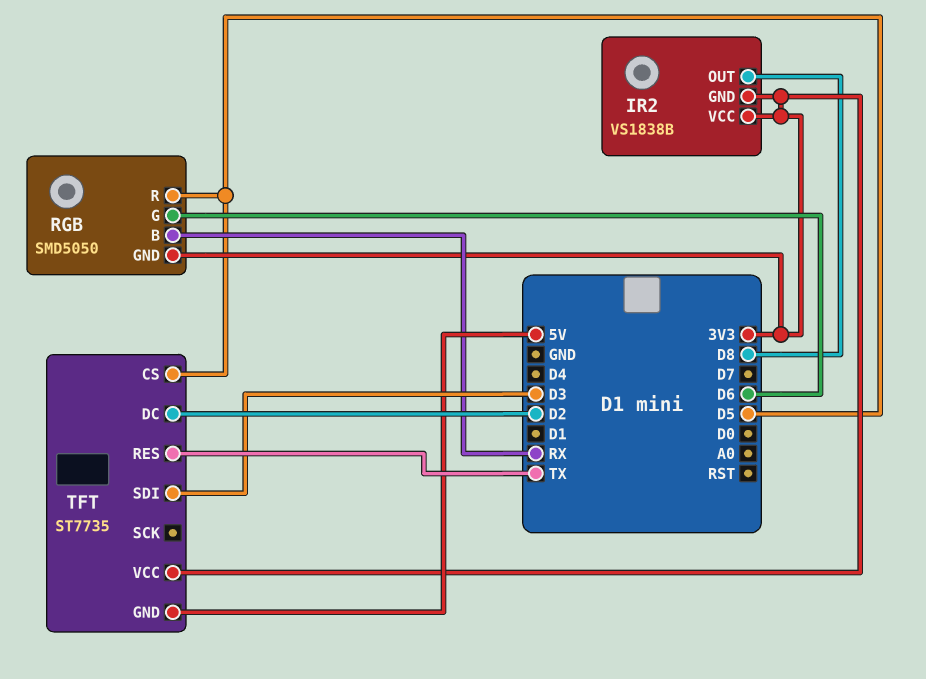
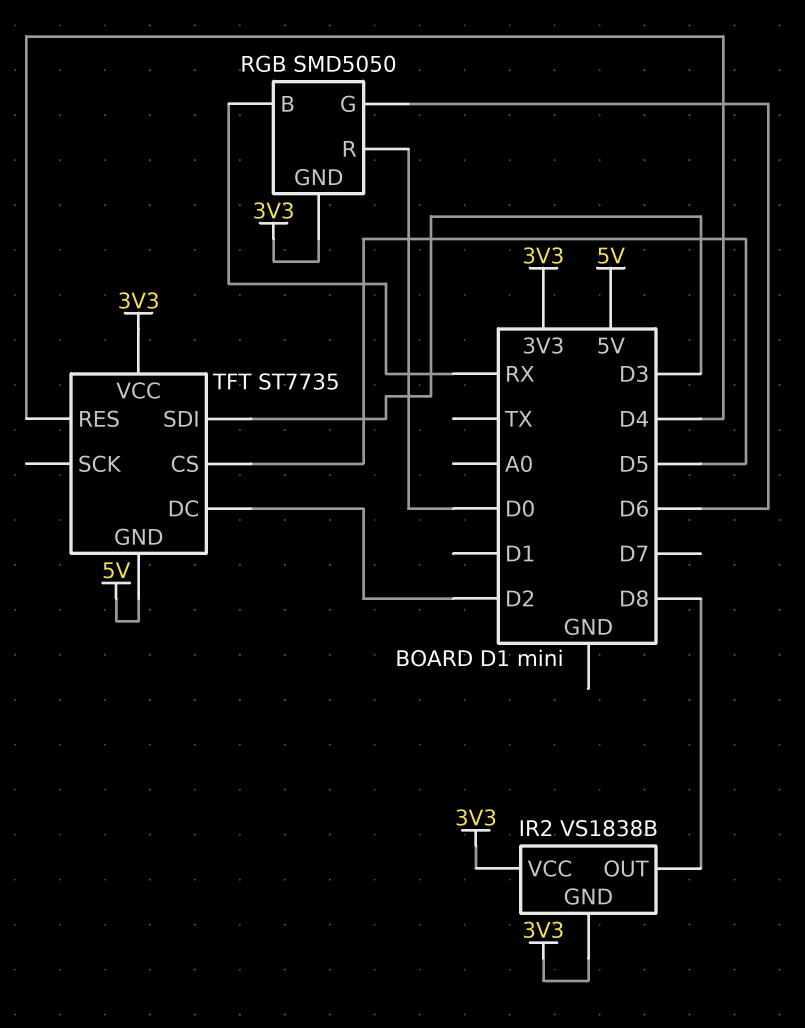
RGB pin R: D5 -> D0
TFT pin RES: TX -> D4

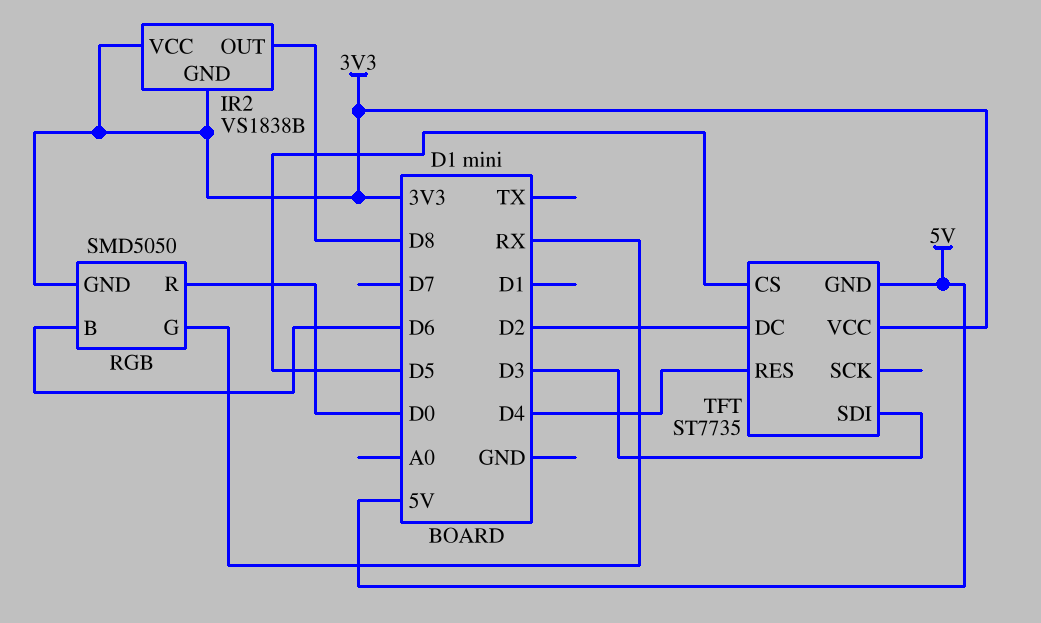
RGB pin B: RX -> D6
RGB pin G: D6 -> RX

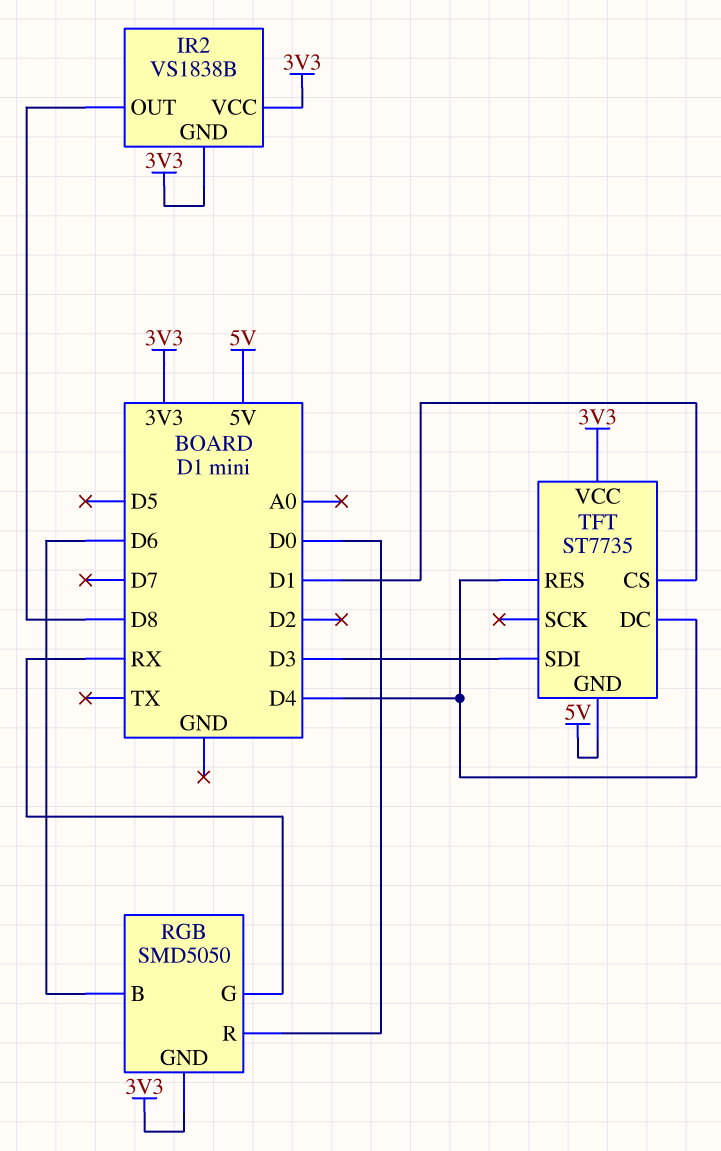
TFT pin CS: D5 -> D1
TFT pin DC: D2 -> D4

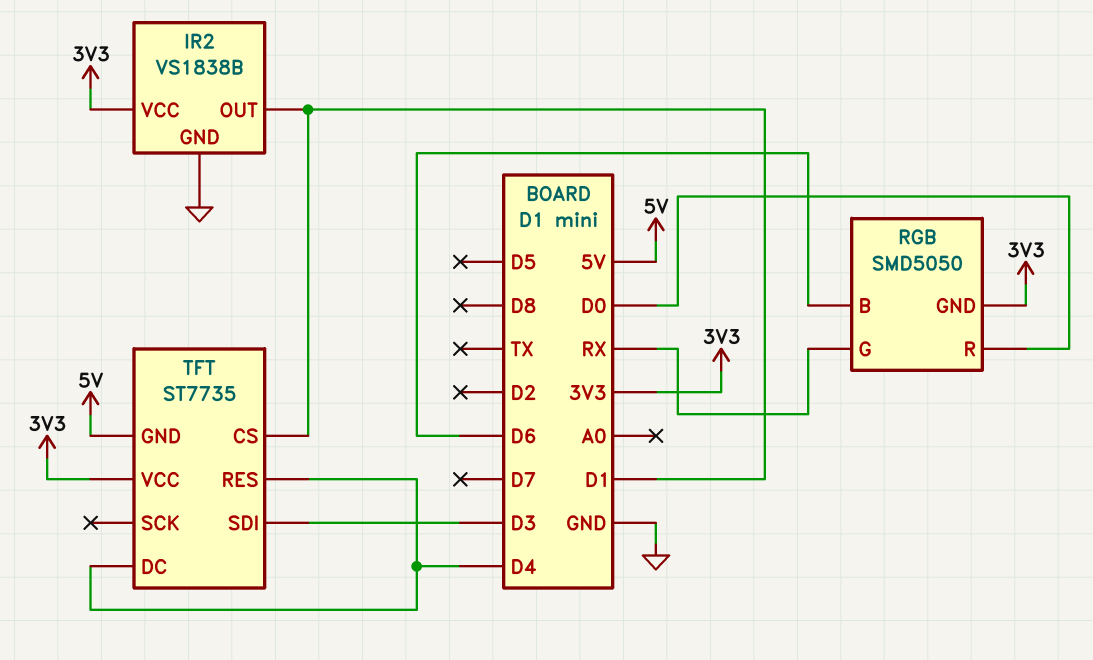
IR2 pin GND: 3V3 -> GND
IR2 pin OUT: D8 -> D1

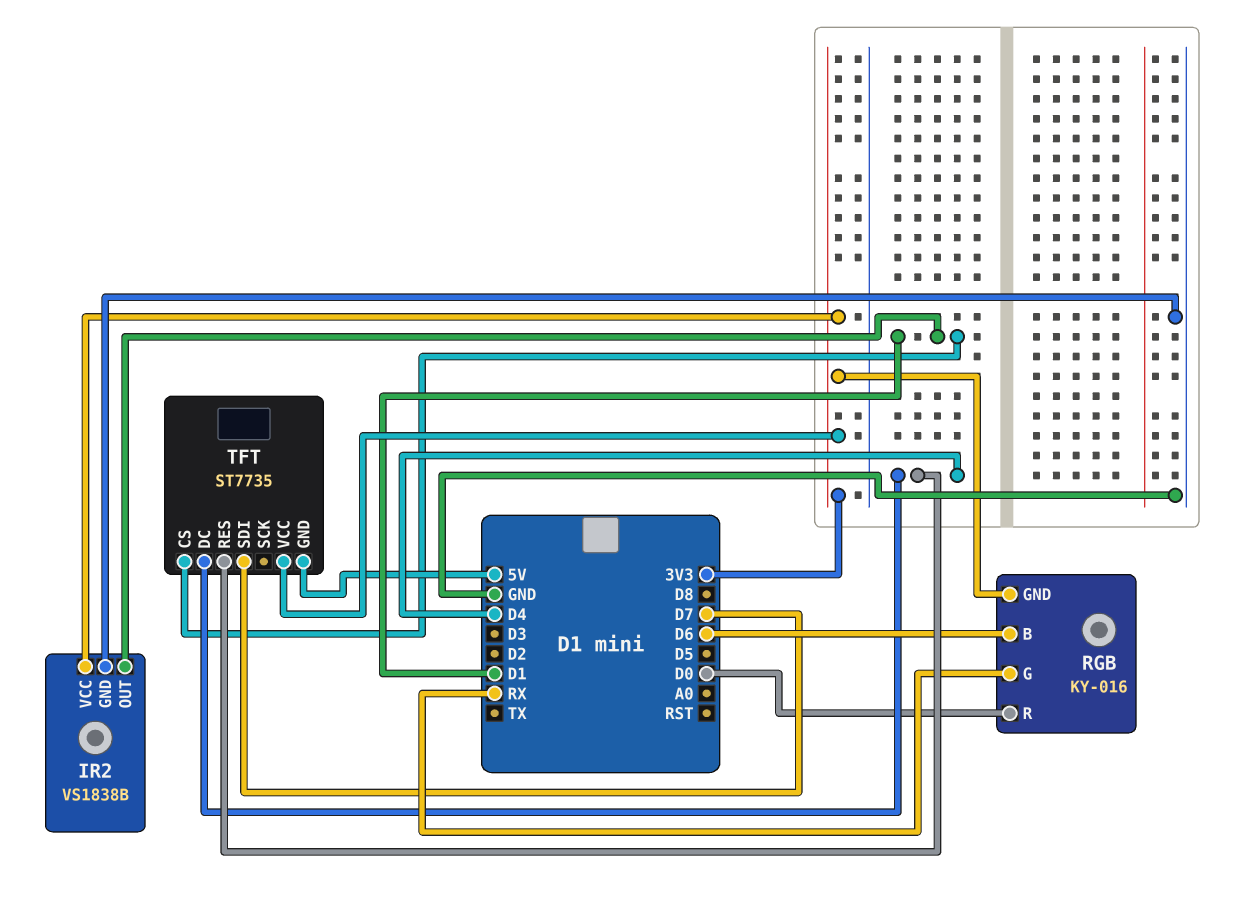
RGB: SMD5050 -> KY-016
TFT pin SDI: D3 -> D7

